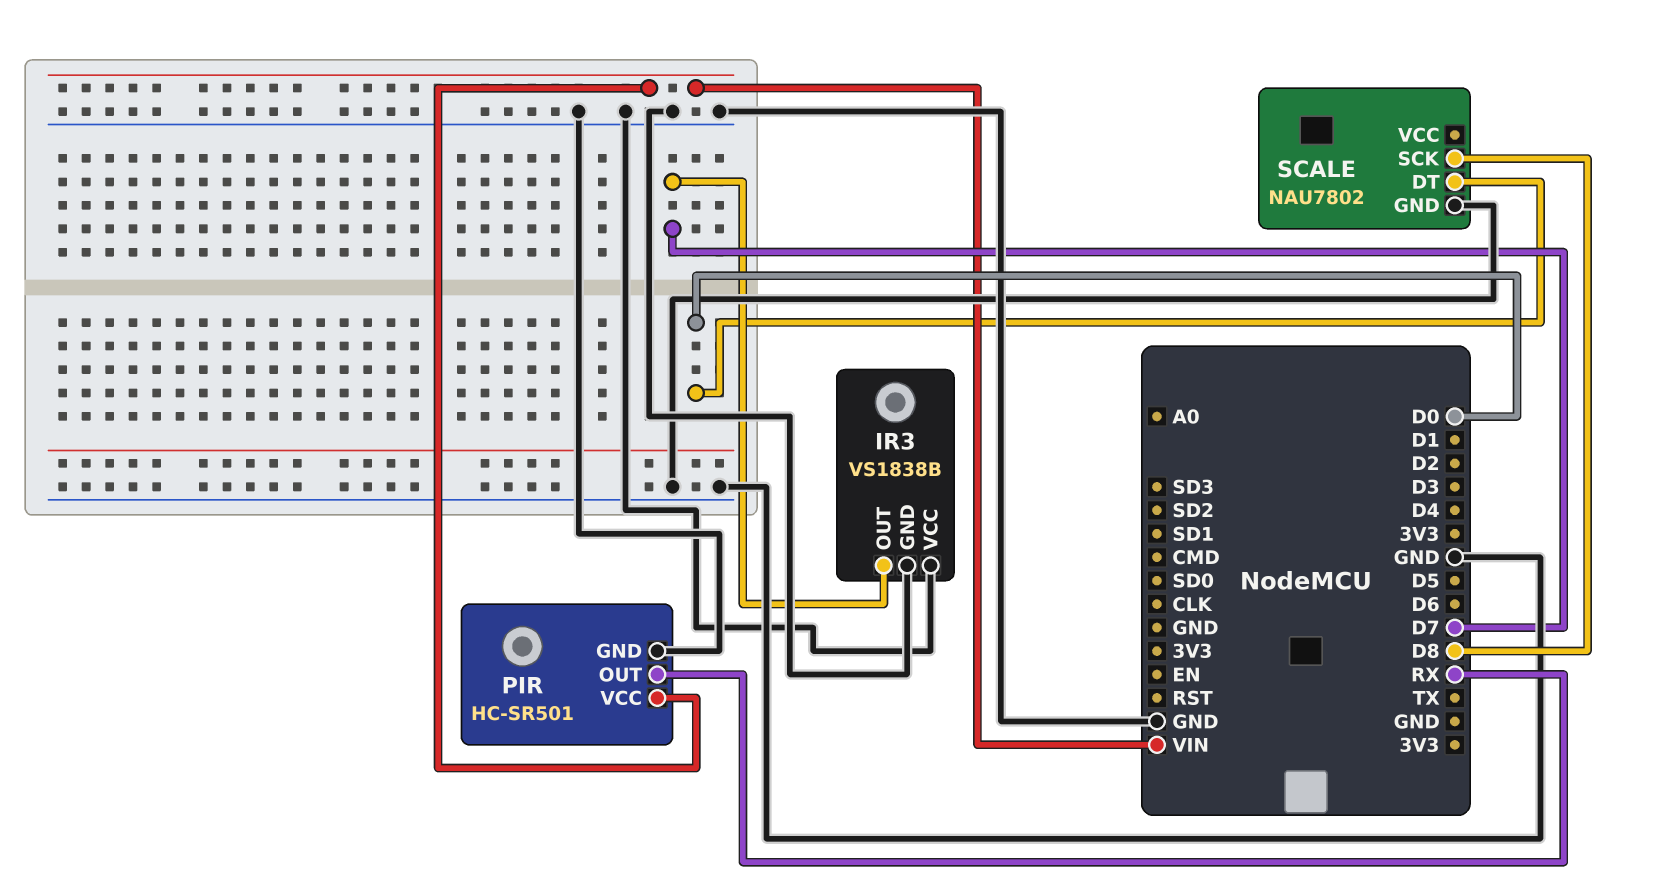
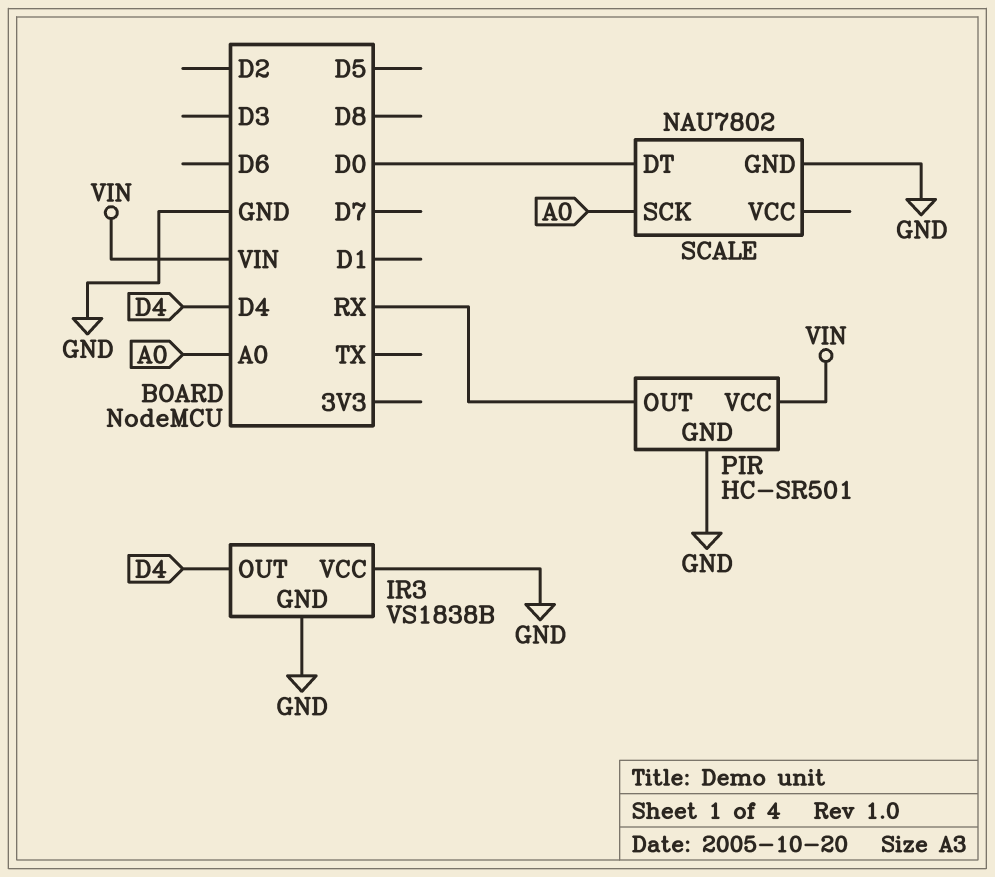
IR3 pin OUT: D7 -> D4
SCALE pin SCK: D8 -> A0

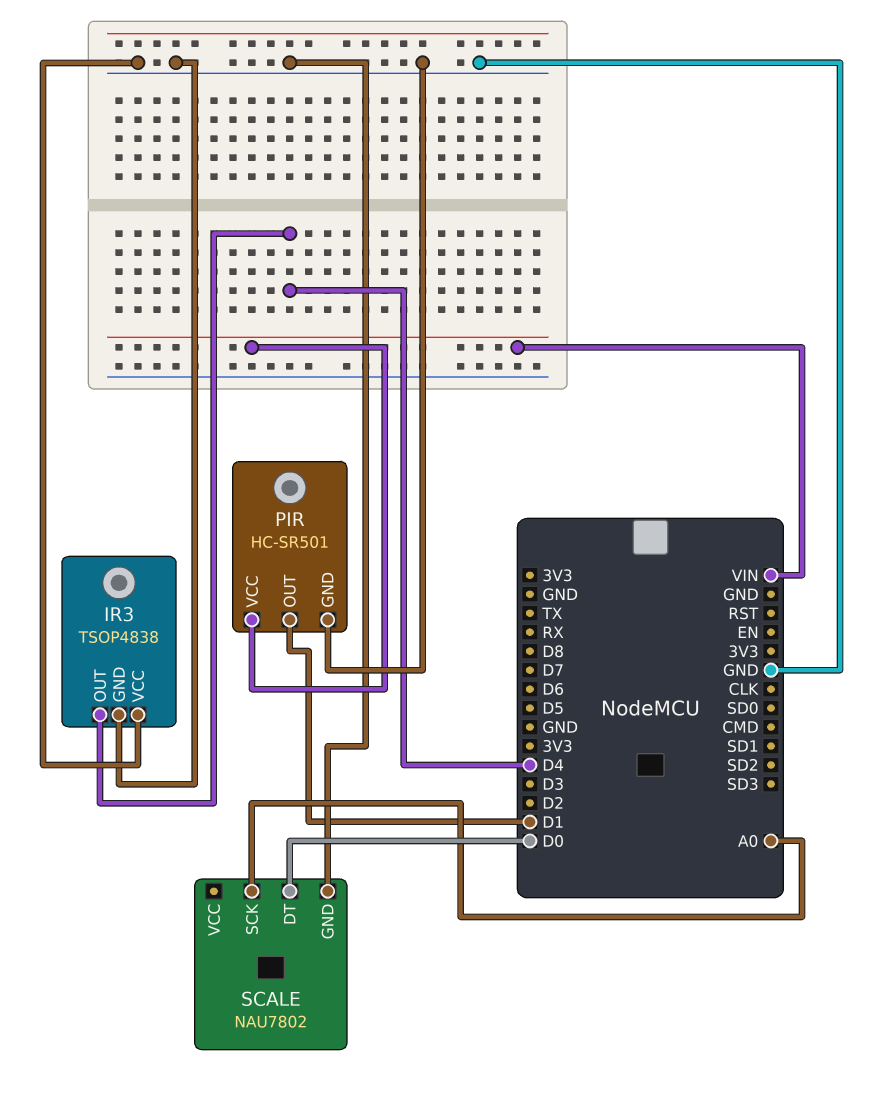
IR3: VS1838B -> TSOP4838
PIR pin OUT: RX -> D1

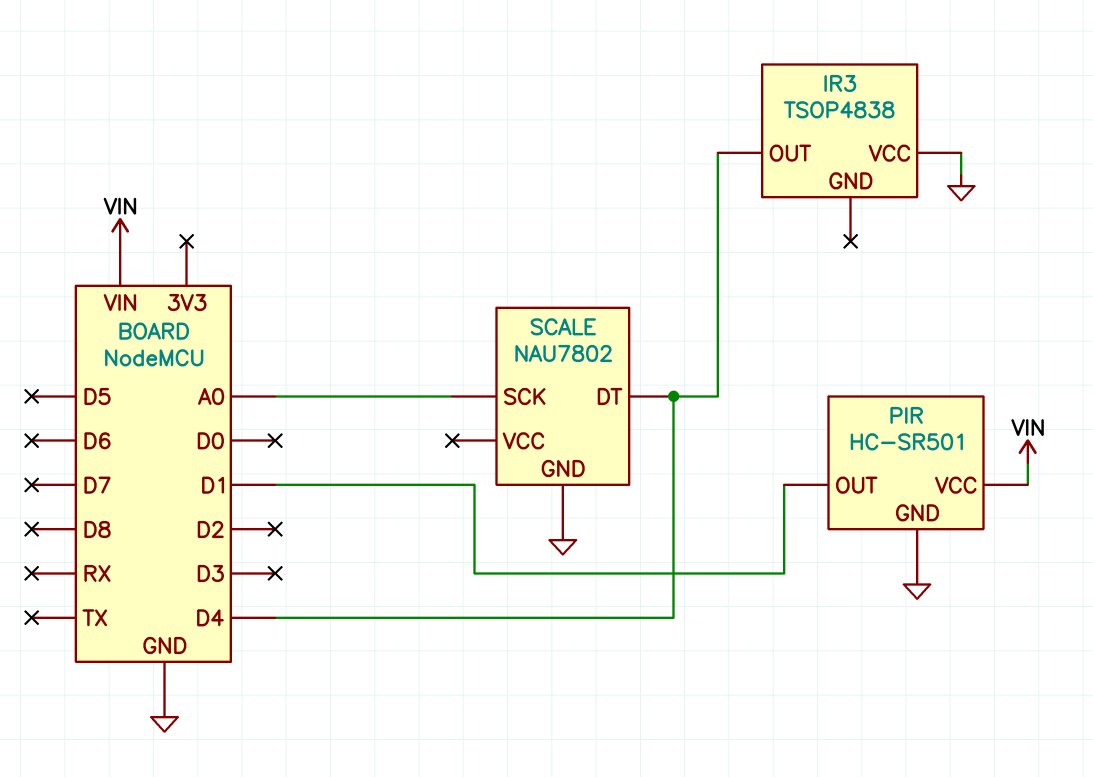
IR3 pin GND: GND -> none
SCALE pin DT: D0 -> D4

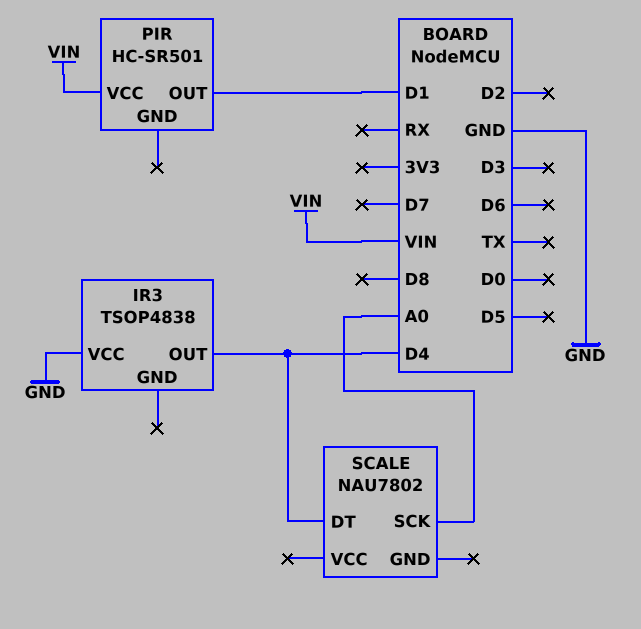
PIR pin GND: GND -> none
SCALE pin GND: GND -> none

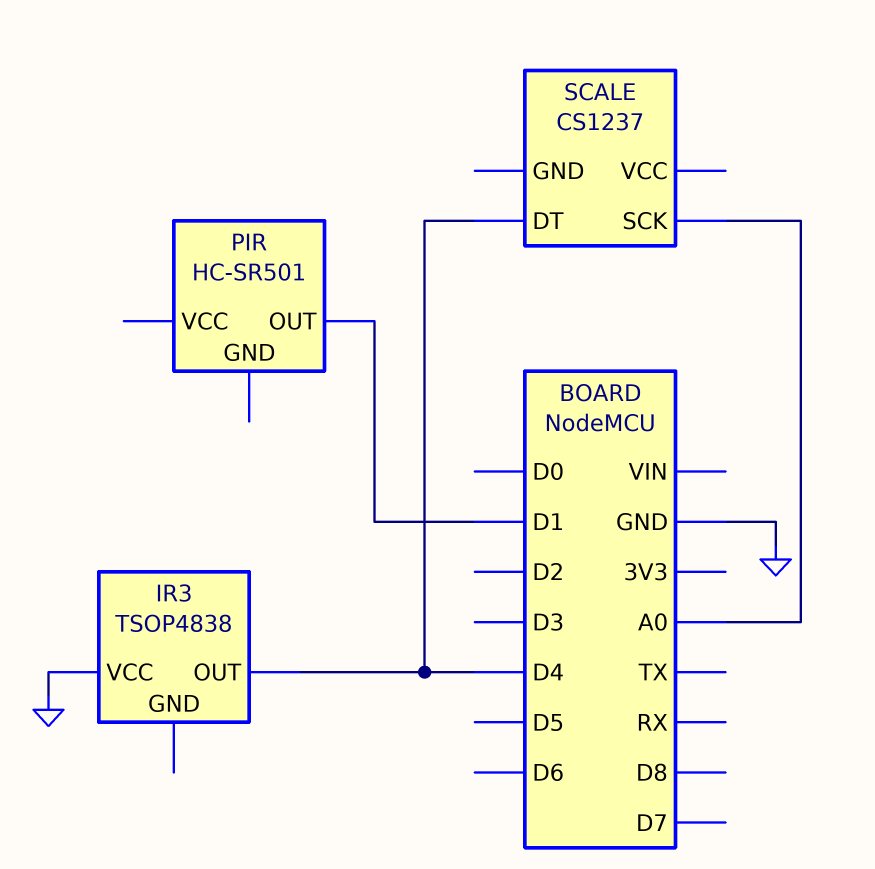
PIR pin VCC: VIN -> none
SCALE: NAU7802 -> CS1237

